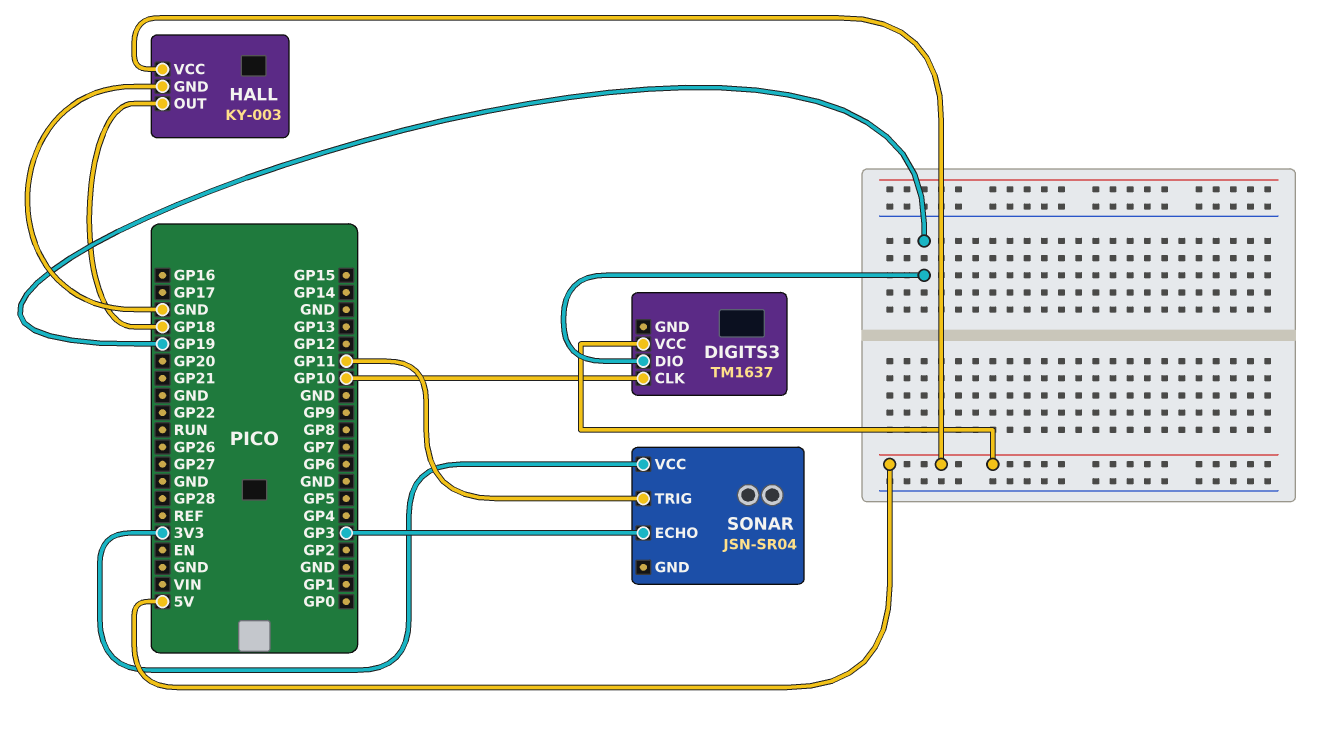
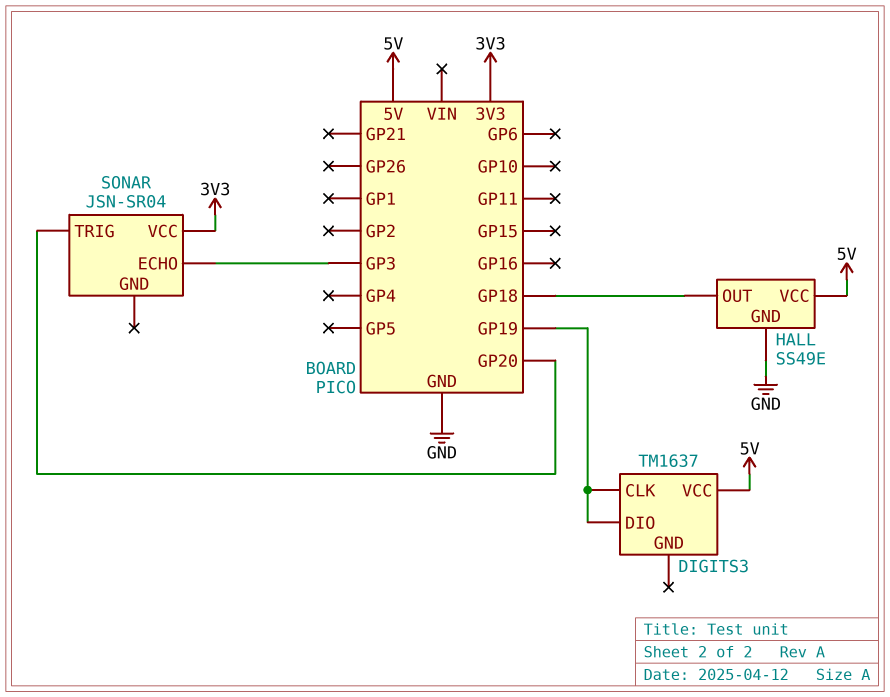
DIGITS3 pin CLK: GP10 -> GP19
HALL: KY-003 -> SS49E
SONAR pin TRIG: GP11 -> GP20

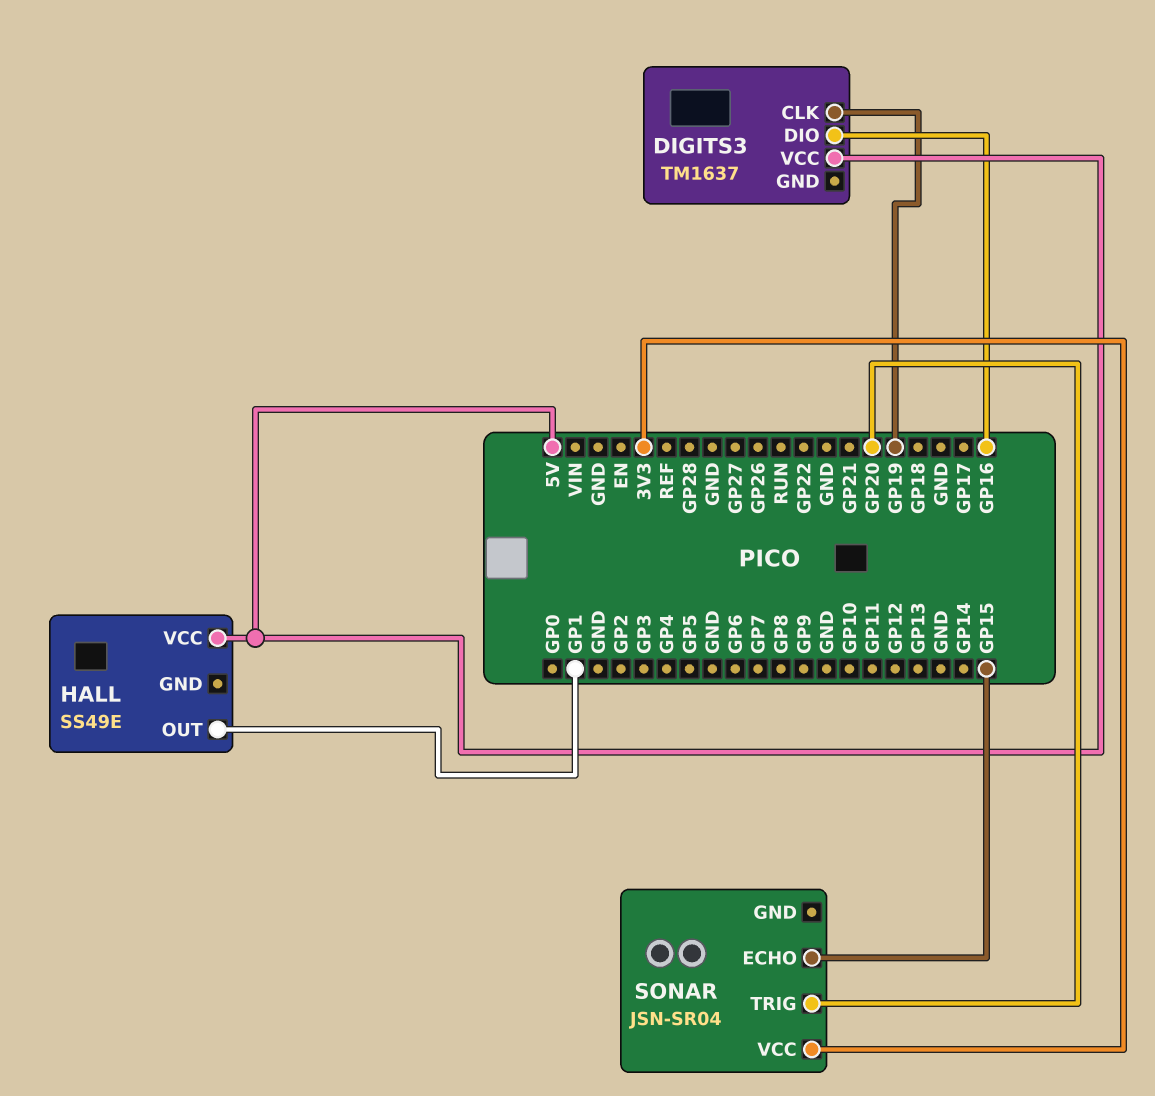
DIGITS3 pin DIO: GP19 -> GP16
HALL pin GND: GND -> none
HALL pin OUT: GP18 -> GP1
SONAR pin ECHO: GP3 -> GP15

